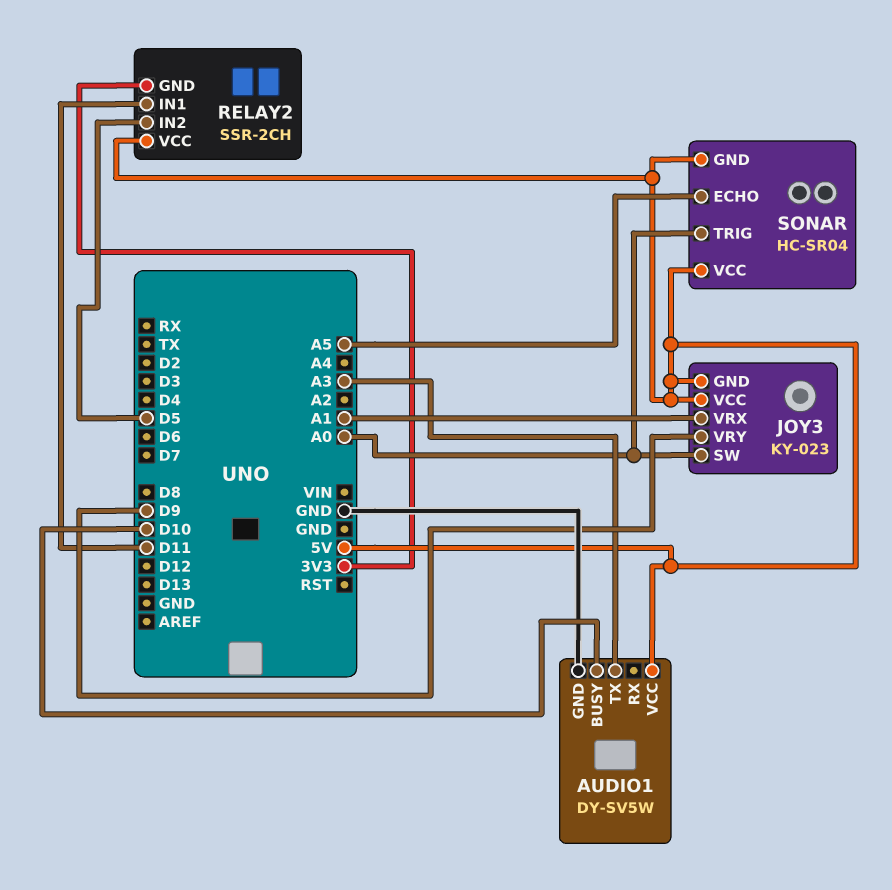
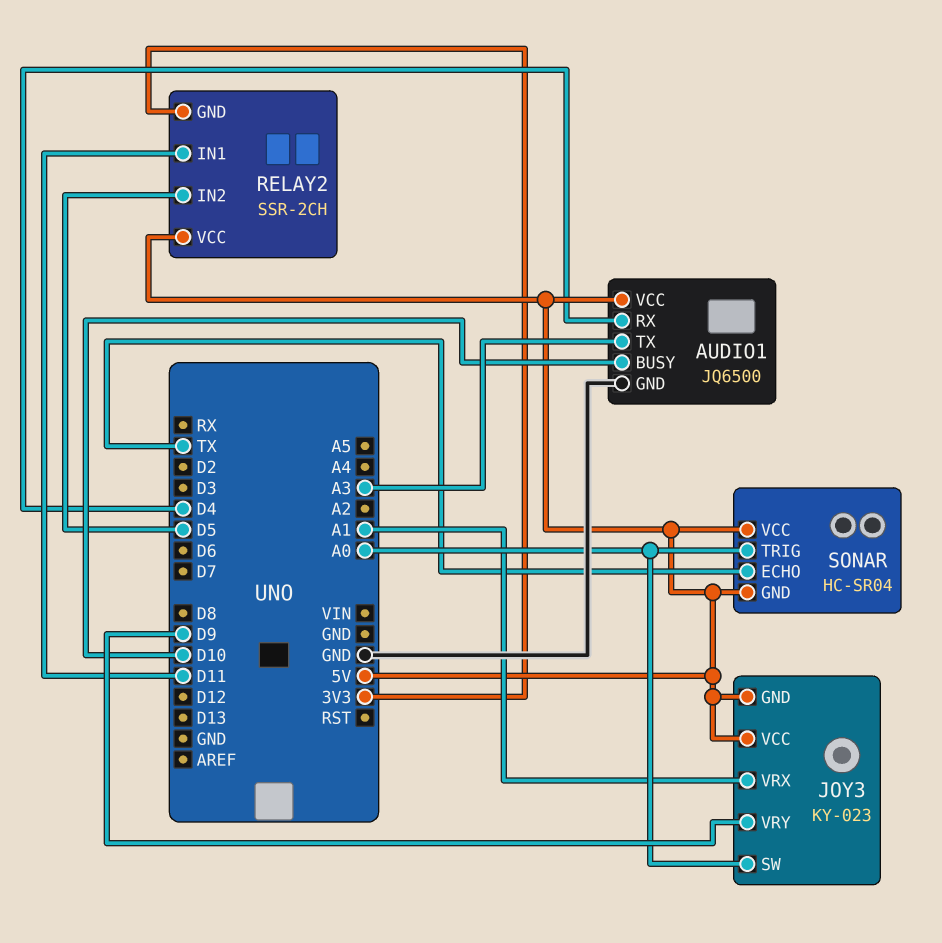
AUDIO1: DY-SV5W -> JQ6500
AUDIO1 pin RX: none -> D4
SONAR pin ECHO: A5 -> TX

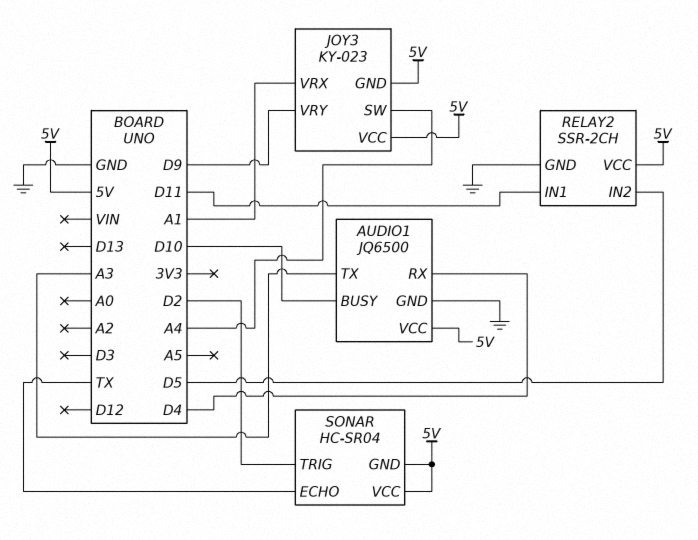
JOY3 pin SW: A0 -> A4
RELAY2 pin GND: 3V3 -> GND
SONAR pin TRIG: A0 -> D2

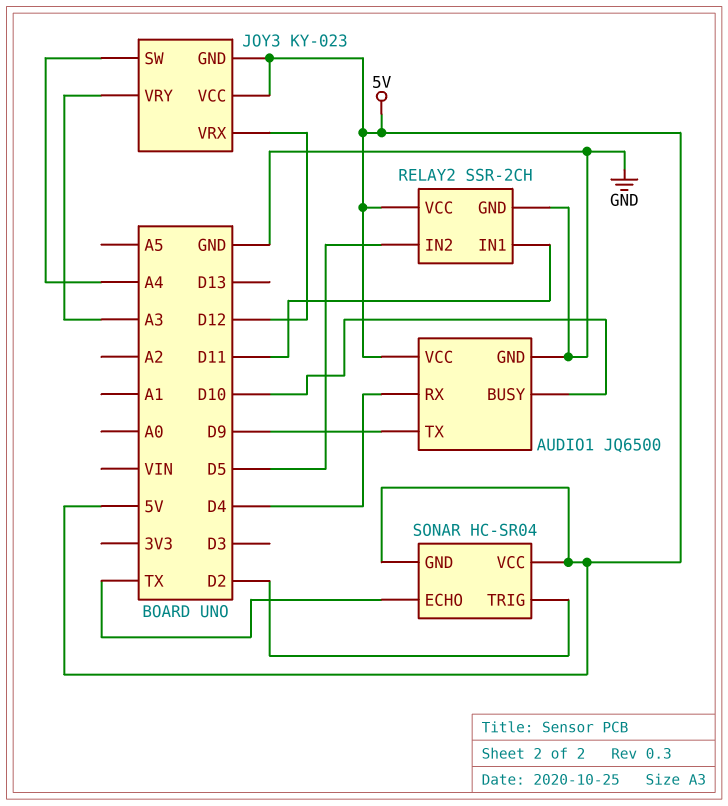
AUDIO1 pin TX: A3 -> D9
JOY3 pin VRX: A1 -> D12
JOY3 pin VRY: D9 -> A3

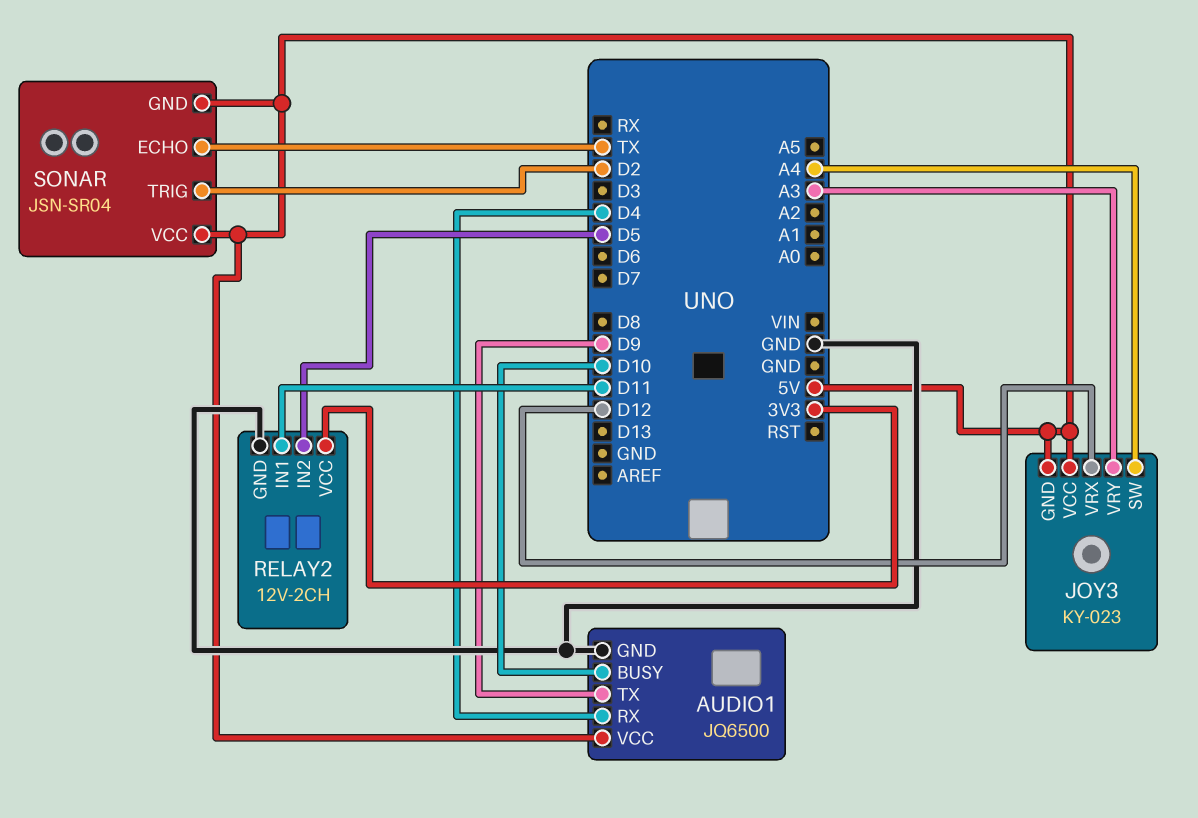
RELAY2: SSR-2CH -> 12V-2CH
RELAY2 pin VCC: 5V -> 3V3
SONAR: HC-SR04 -> JSN-SR04

